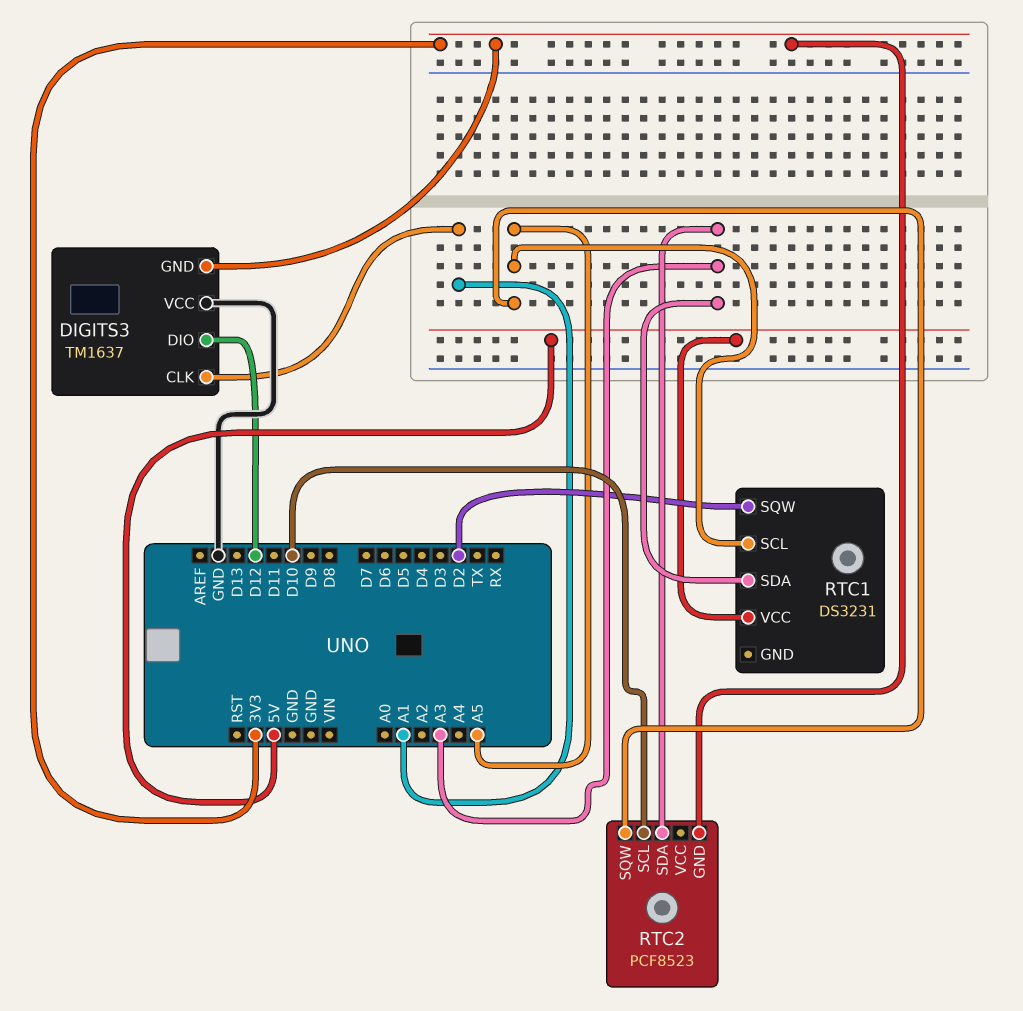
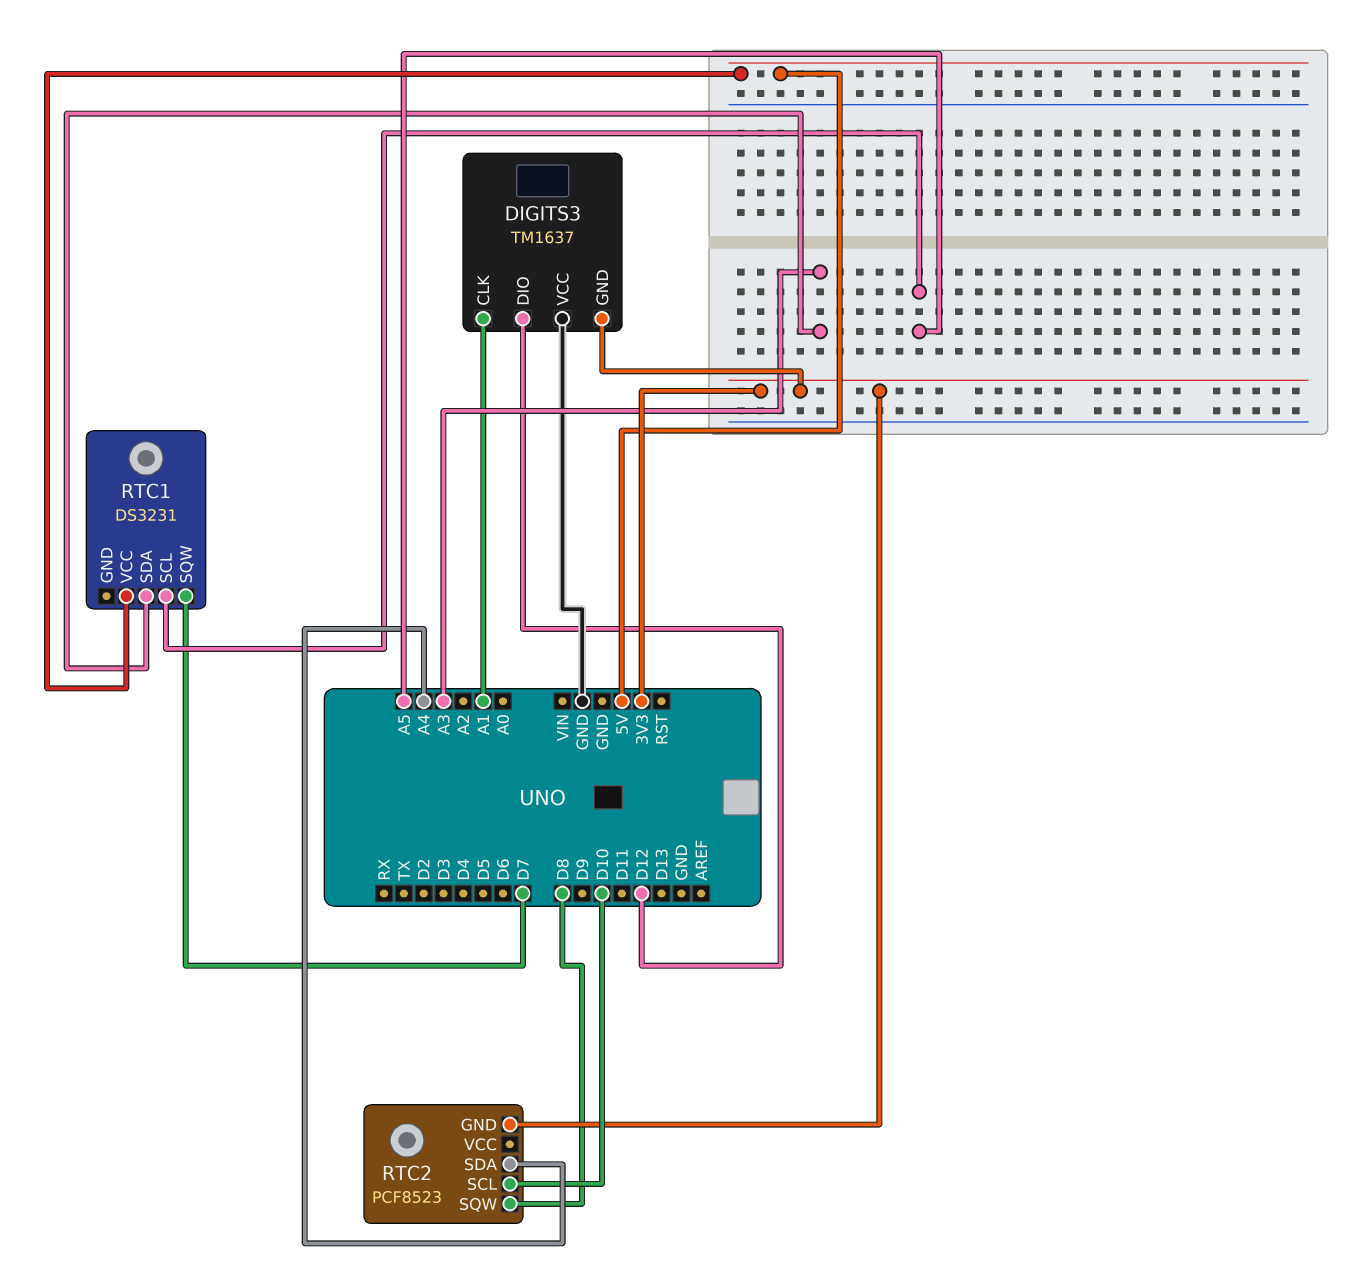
RTC1 pin SQW: D2 -> D7
RTC2 pin SDA: A3 -> A4
RTC2 pin SQW: A5 -> D8

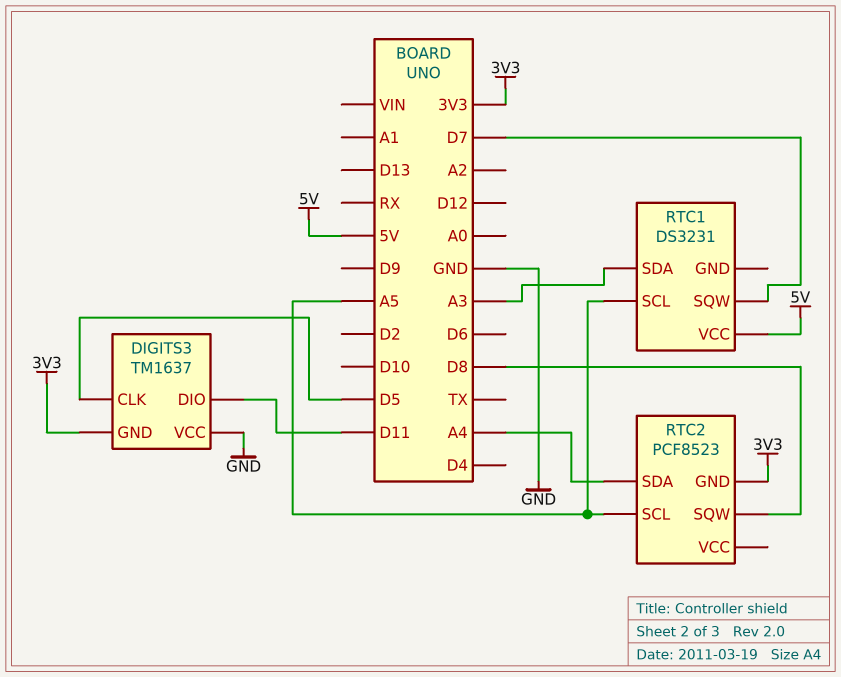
DIGITS3 pin CLK: A1 -> D5
DIGITS3 pin DIO: D12 -> D11
RTC2 pin SCL: D10 -> A5

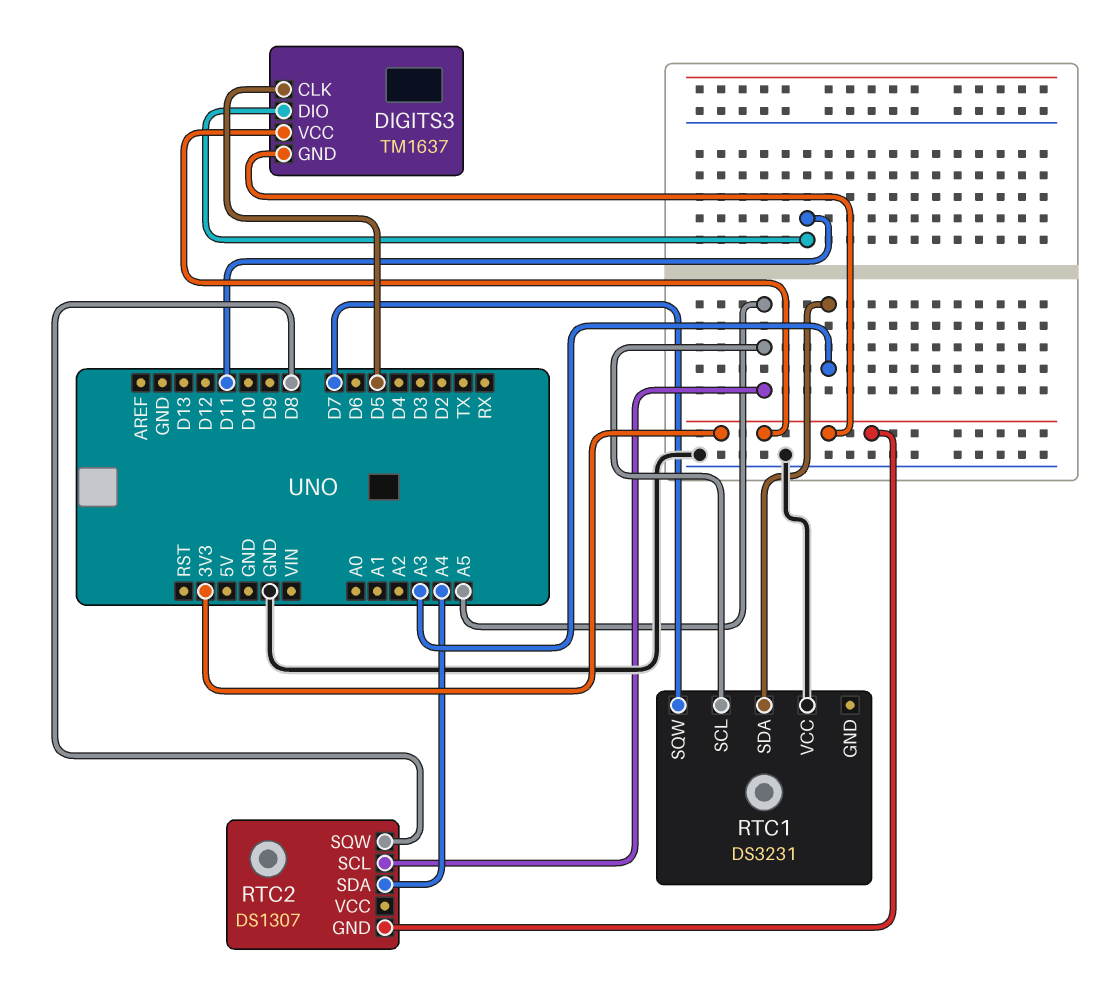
DIGITS3 pin VCC: GND -> 3V3
RTC1 pin VCC: 5V -> GND
RTC2: PCF8523 -> DS1307

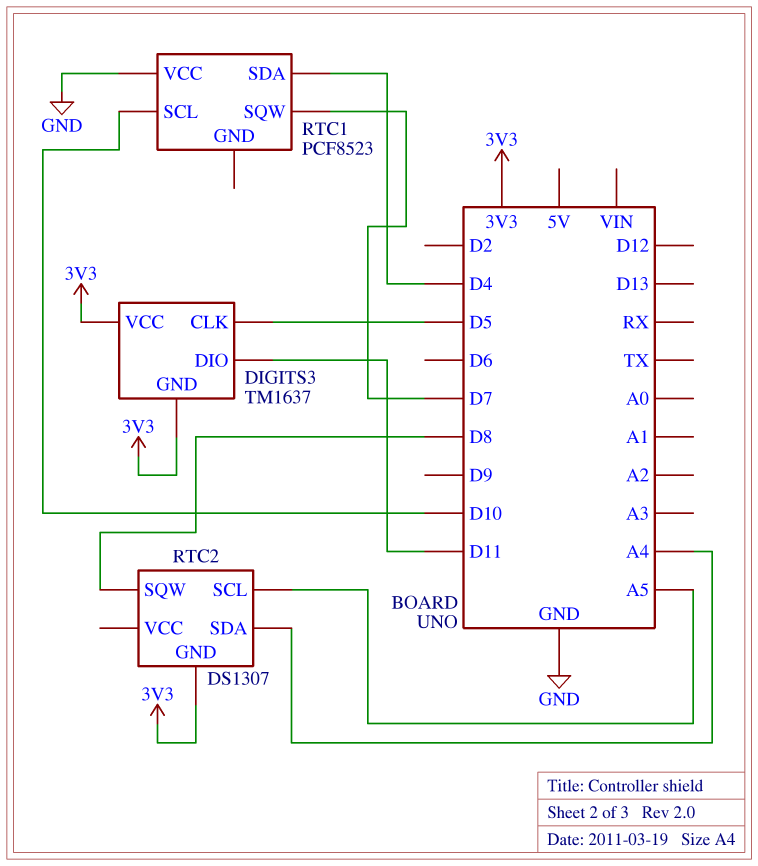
RTC1: DS3231 -> PCF8523
RTC1 pin SCL: A5 -> D10
RTC1 pin SDA: A3 -> D4

